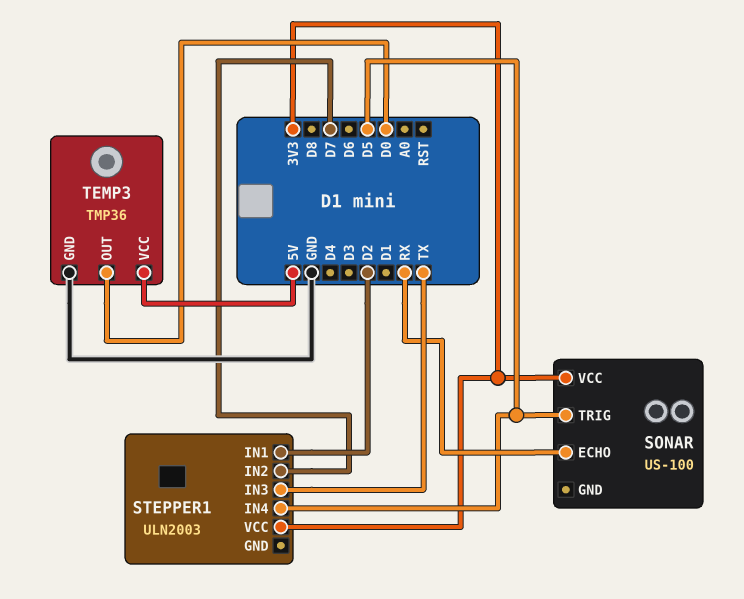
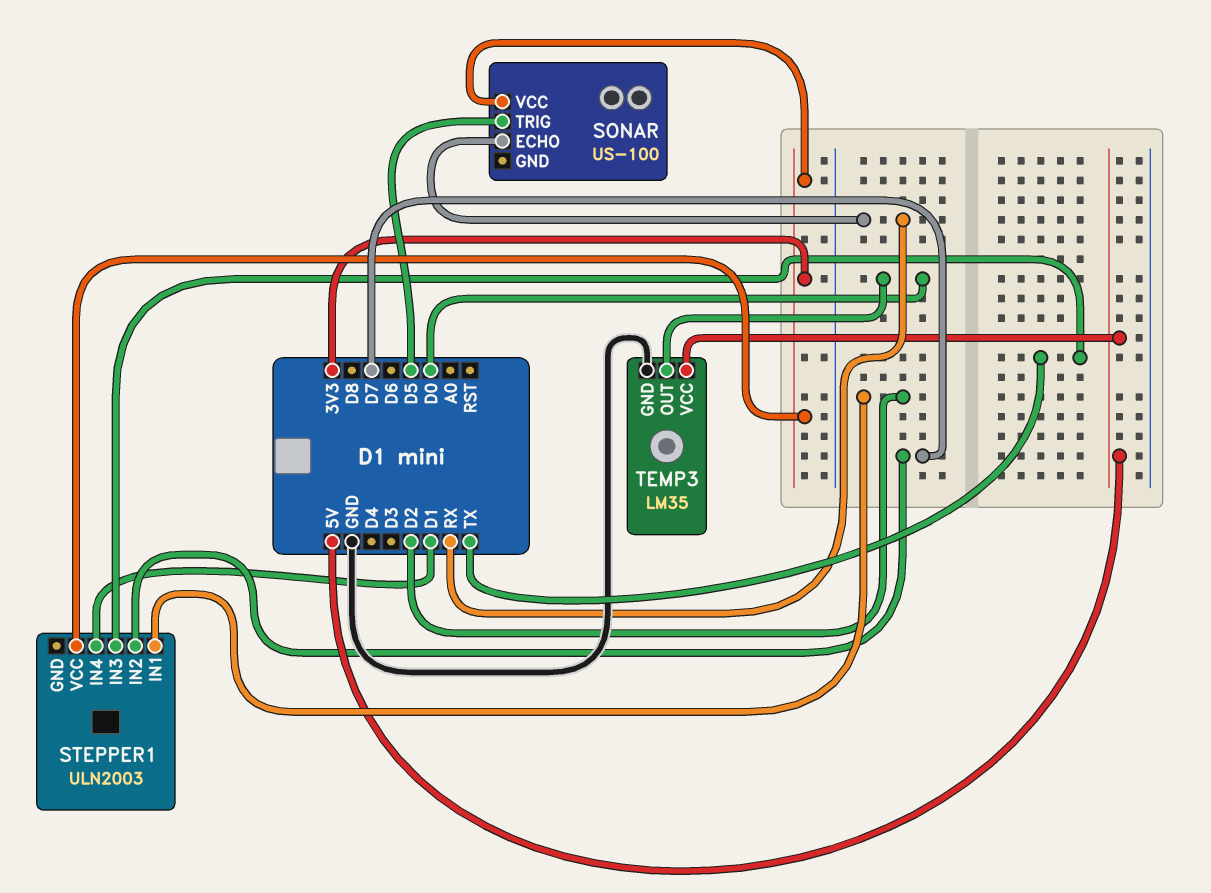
STEPPER1 pin IN4: D5 -> D1
TEMP3: TMP36 -> LM35

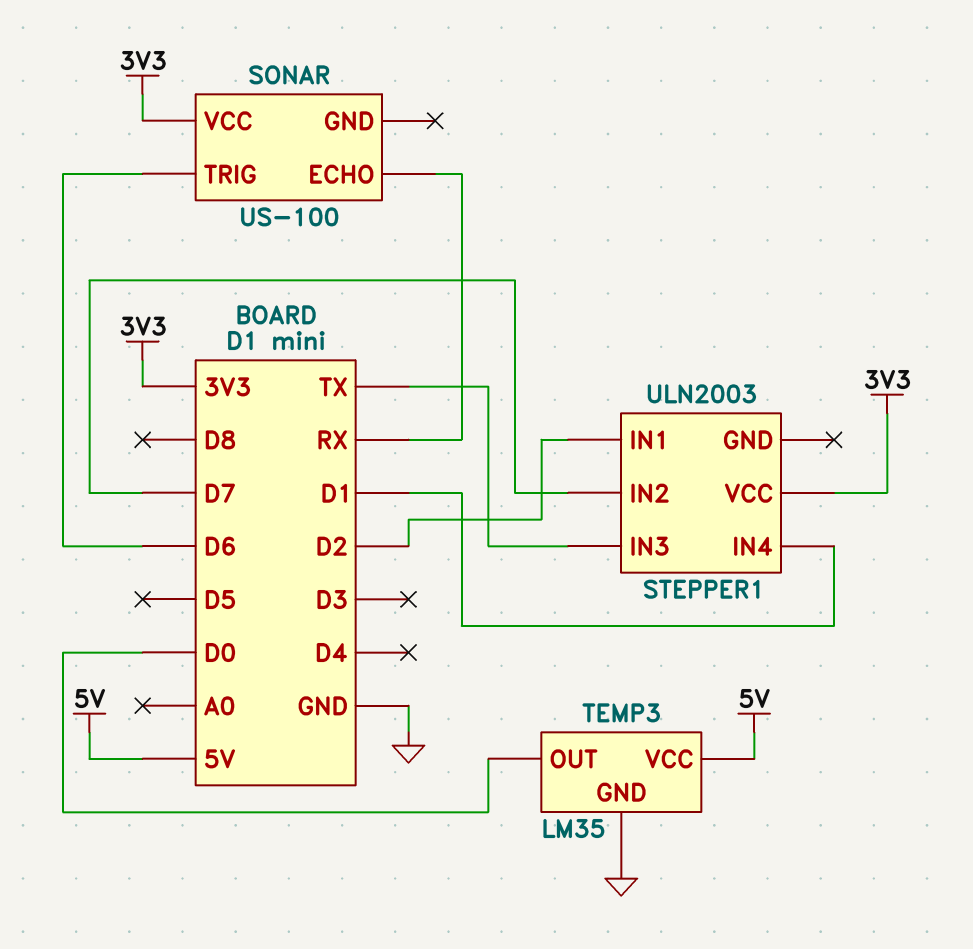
SONAR pin TRIG: D5 -> D6

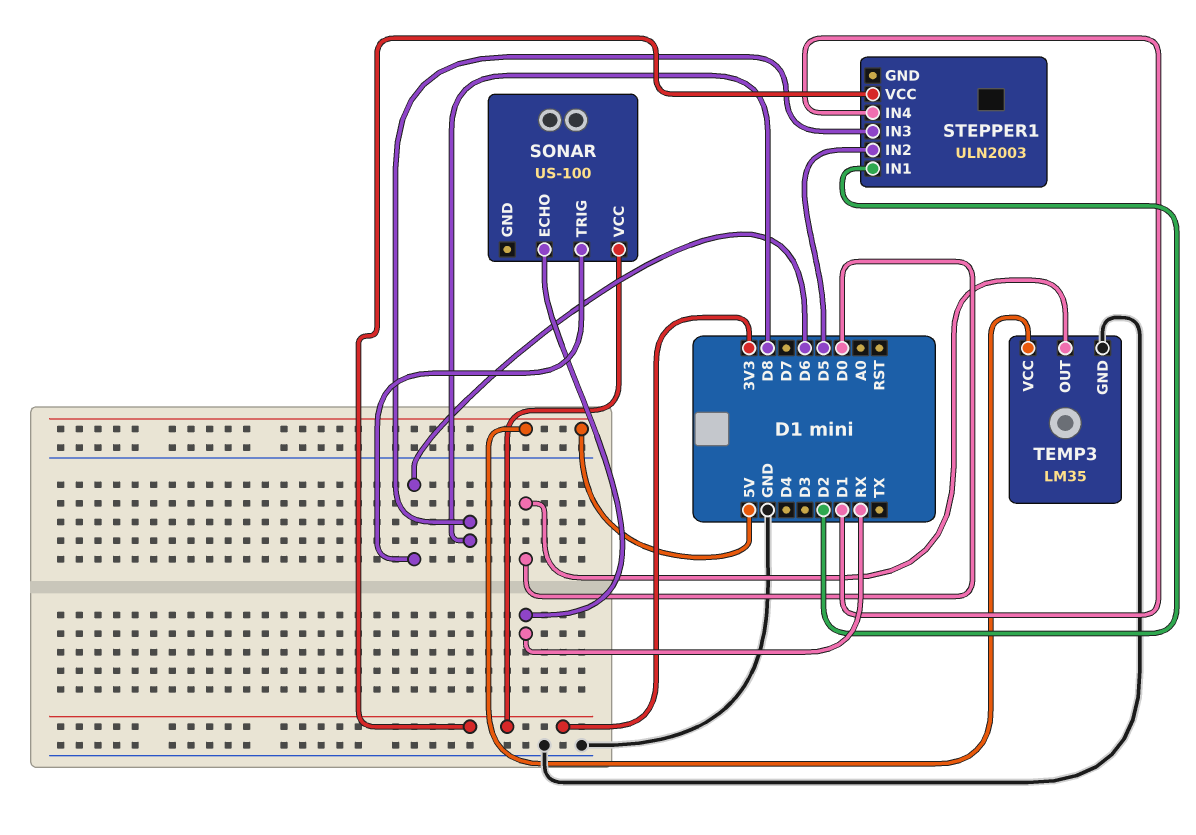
STEPPER1 pin IN2: D7 -> D5
STEPPER1 pin IN3: TX -> D8

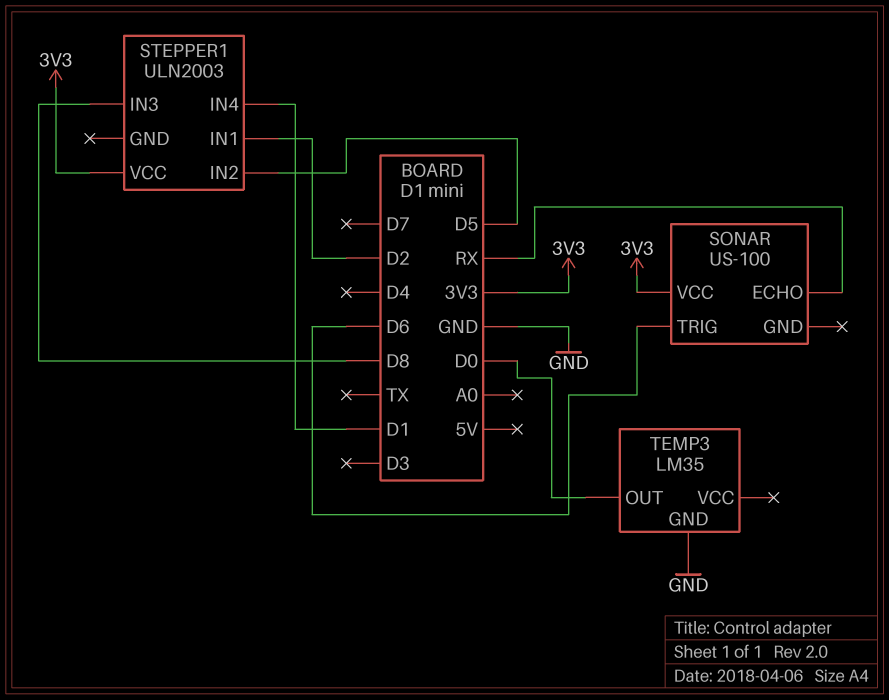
TEMP3 pin VCC: 5V -> none

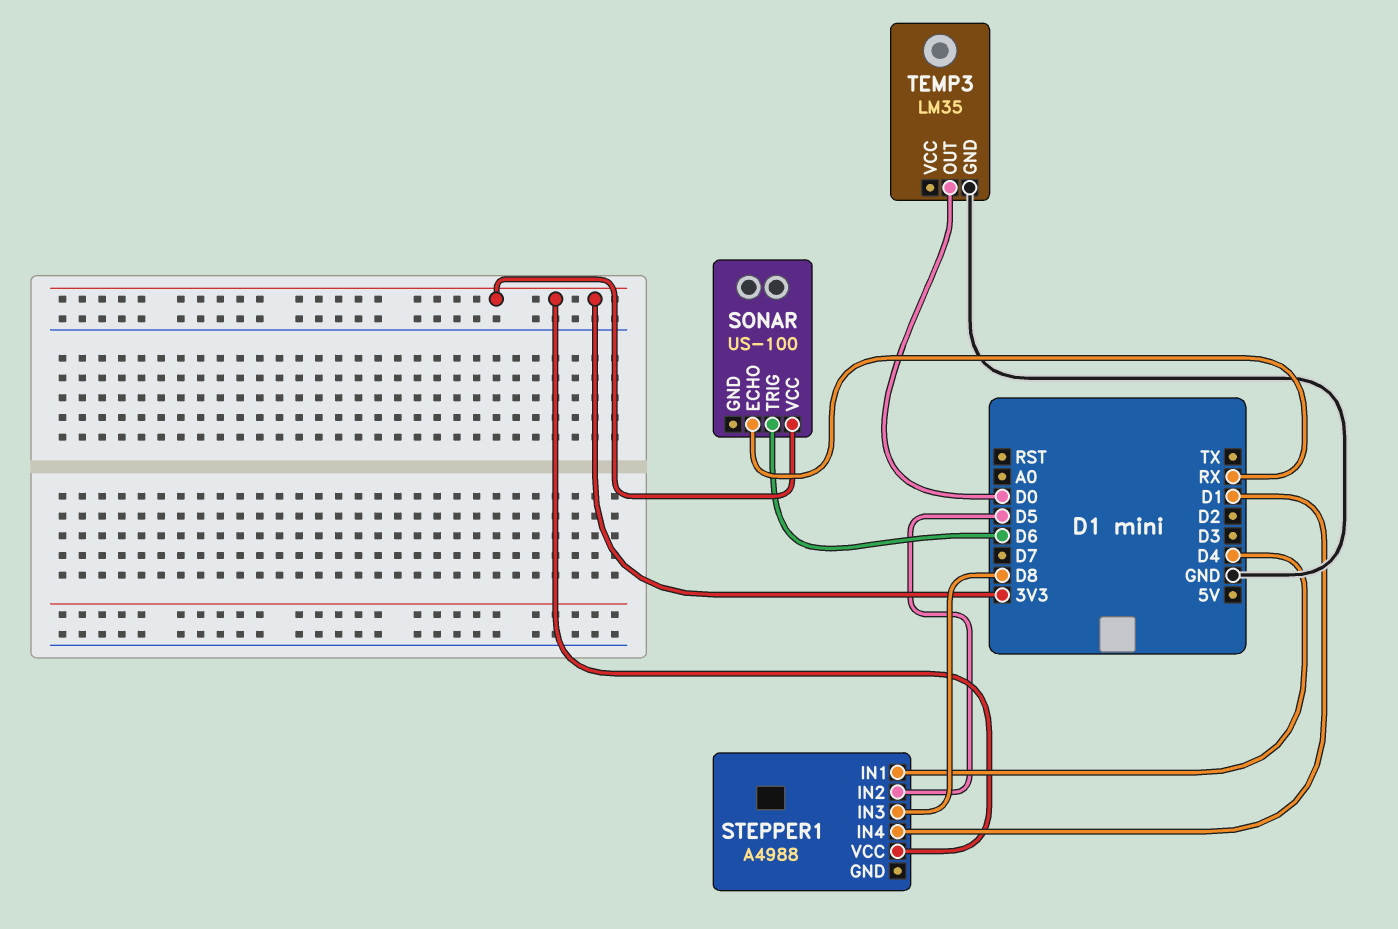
STEPPER1: ULN2003 -> A4988
STEPPER1 pin IN1: D2 -> D4

